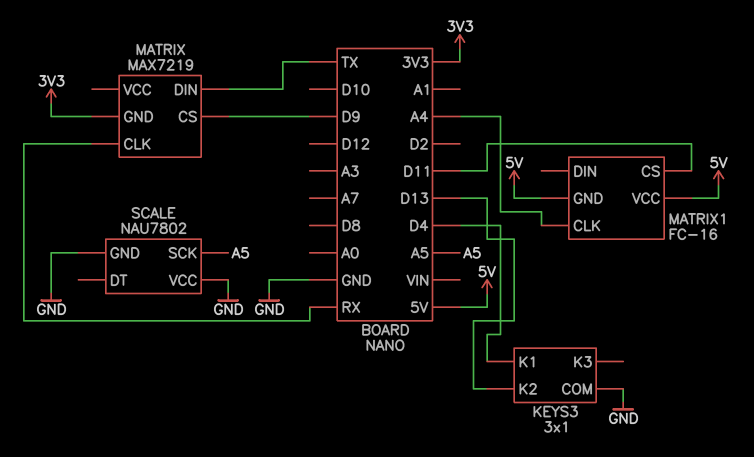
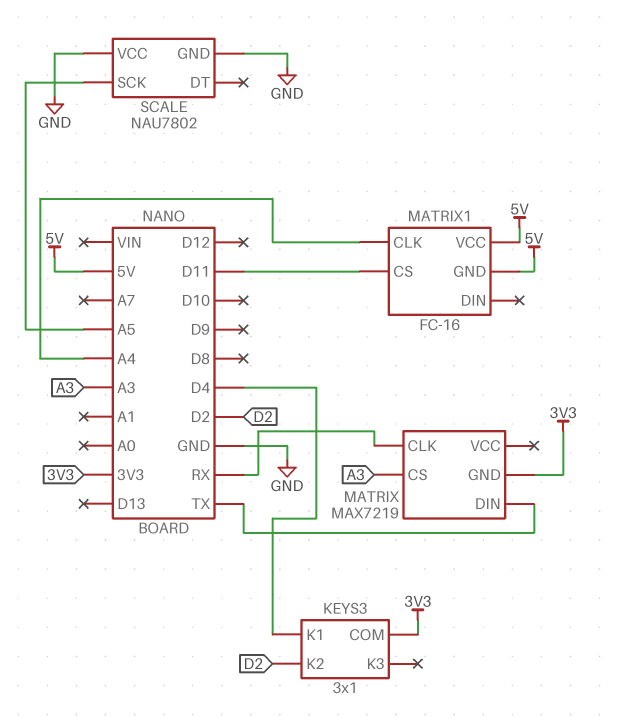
KEYS3 pin COM: GND -> 3V3
KEYS3 pin K2: D13 -> D2
MATRIX pin CS: D9 -> A3

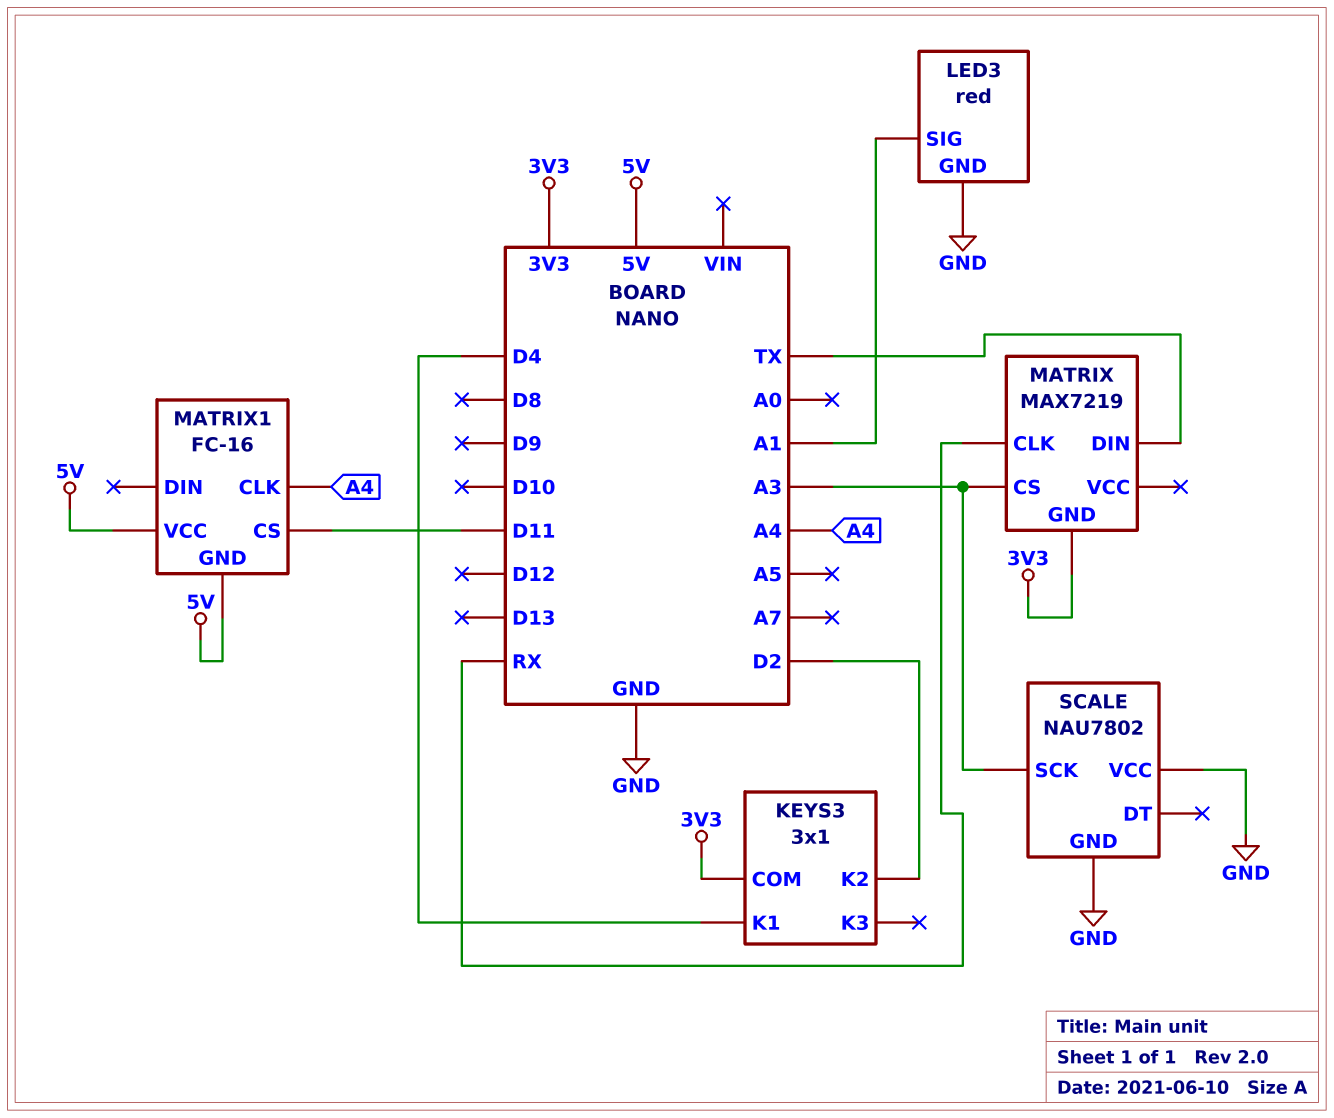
LED3: none -> red
LED3 pin GND: none -> GND
LED3 pin SIG: none -> A1
SCALE pin SCK: A5 -> A3

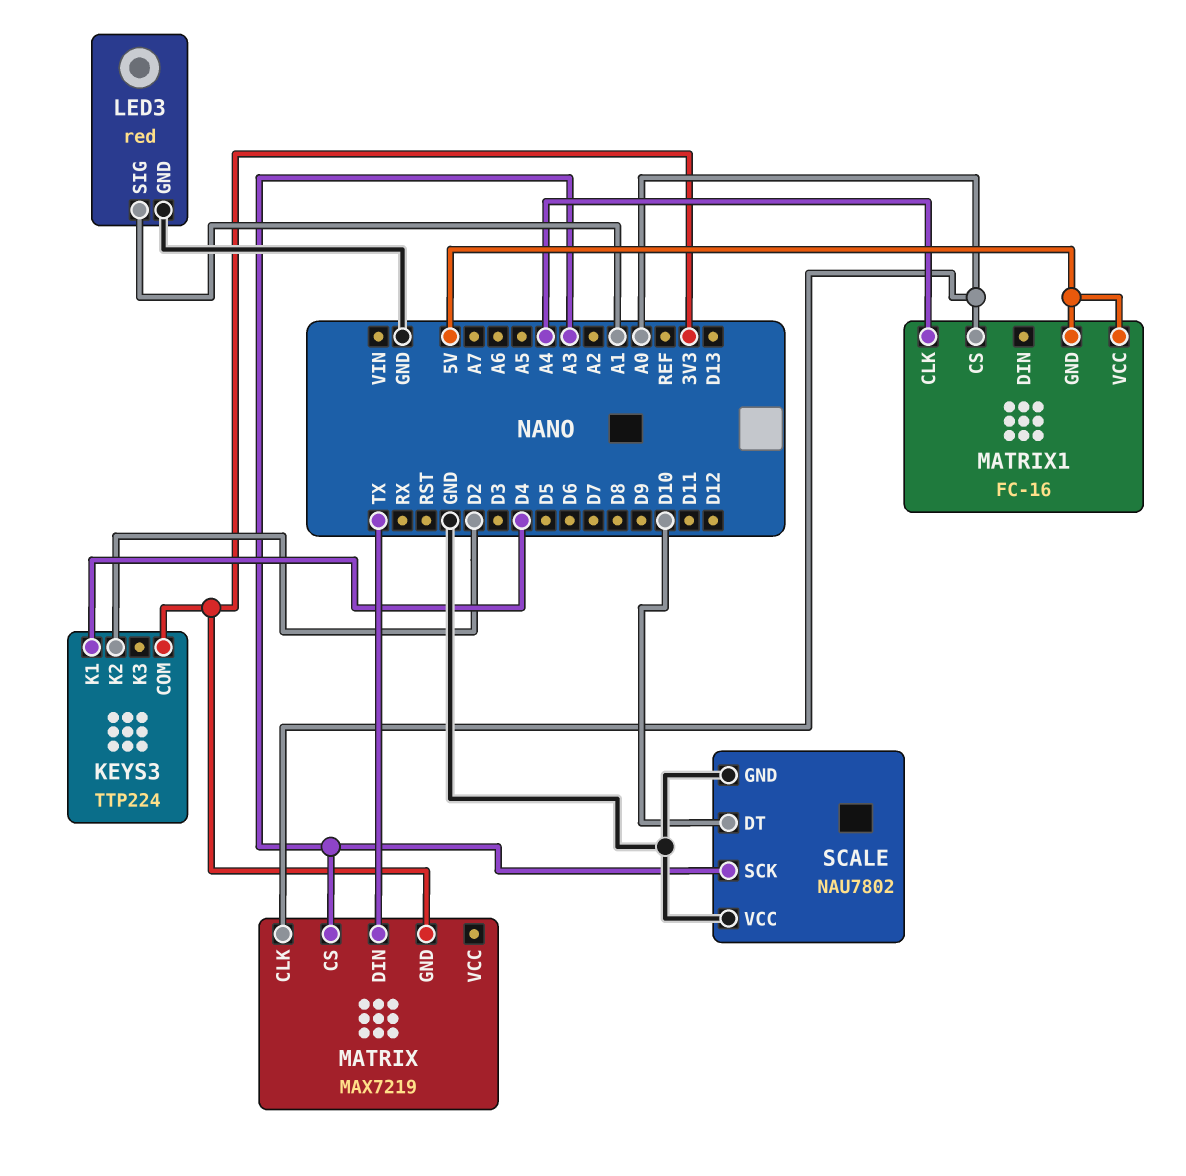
KEYS3: 3x1 -> TTP224
MATRIX pin CLK: RX -> A0
MATRIX1 pin CS: D11 -> A0
SCALE pin DT: none -> D10

